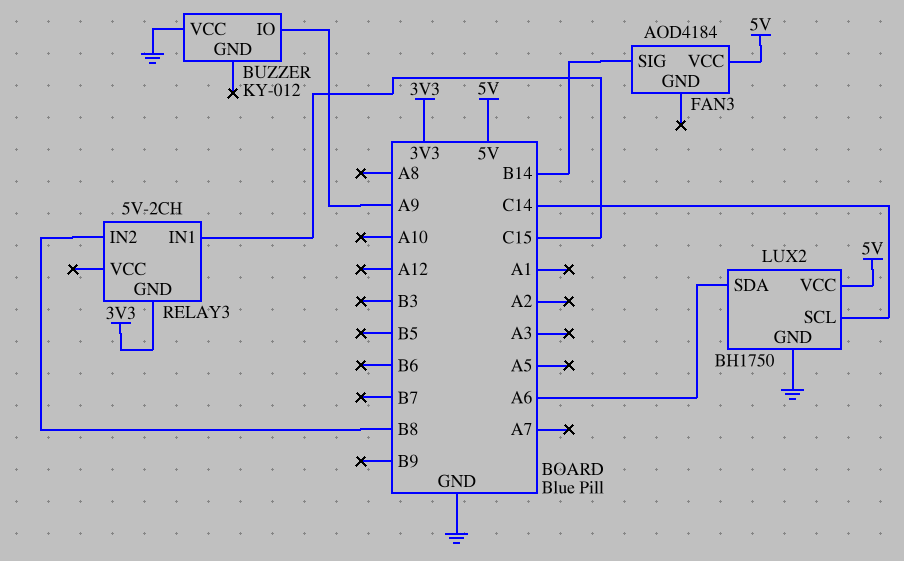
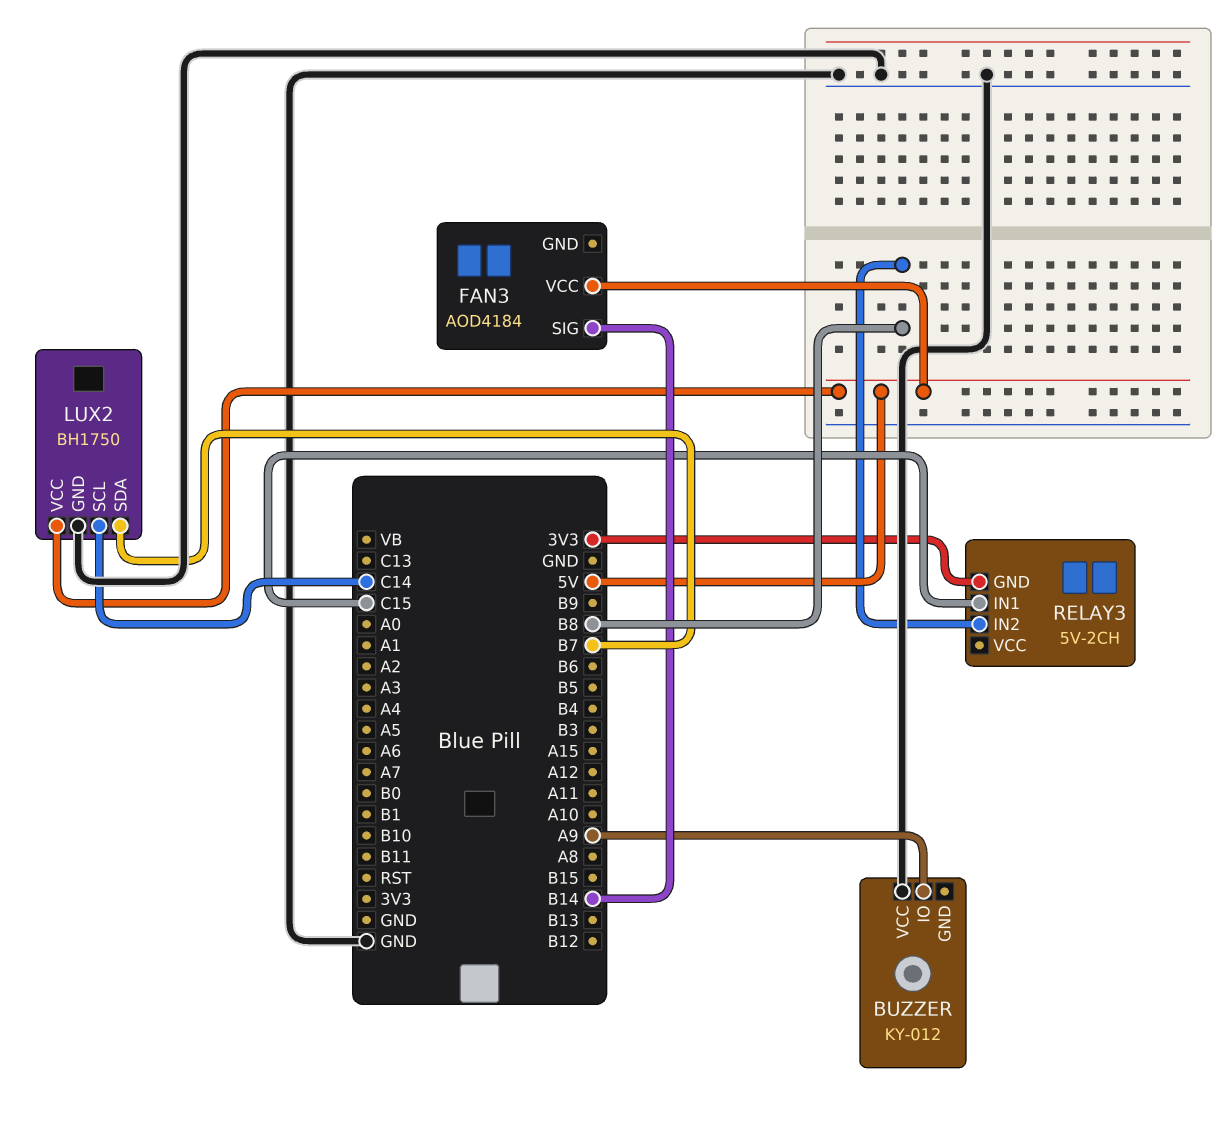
LUX2 pin SDA: A6 -> B7

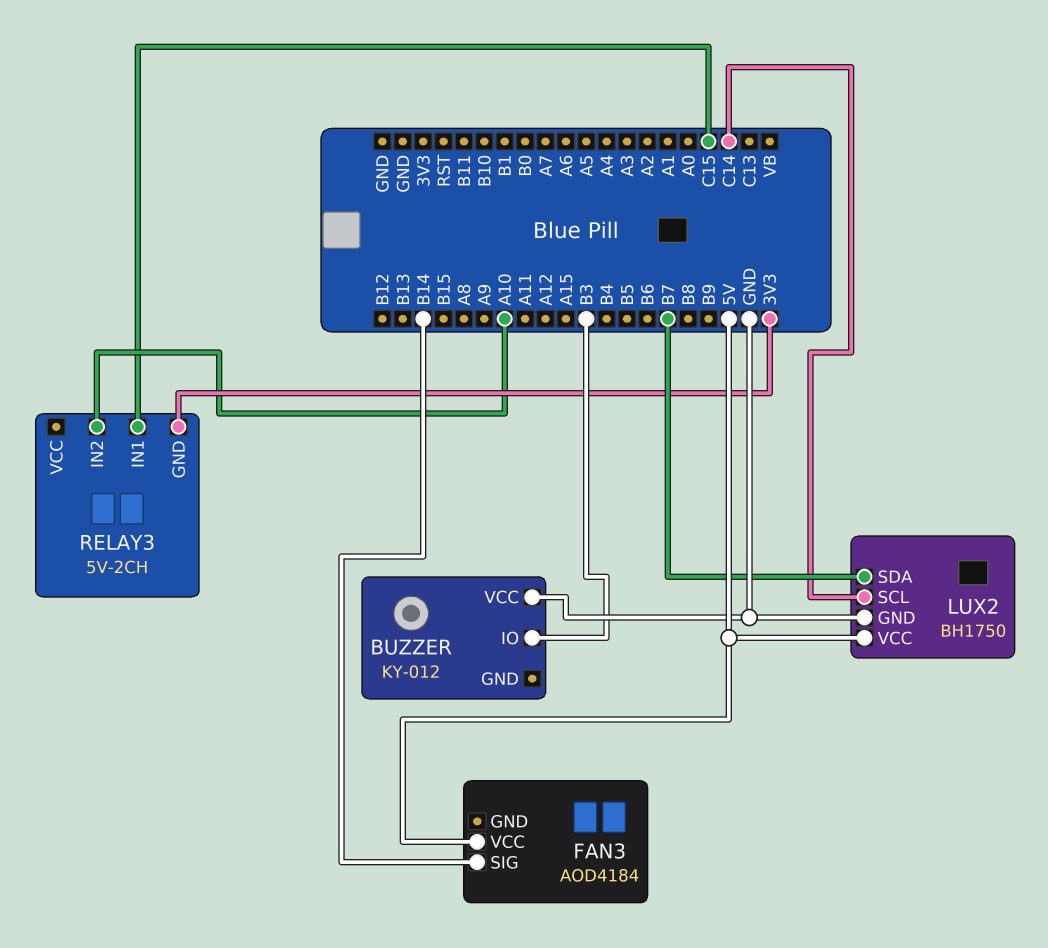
BUZZER pin IO: A9 -> B3
RELAY3 pin IN2: B8 -> A10

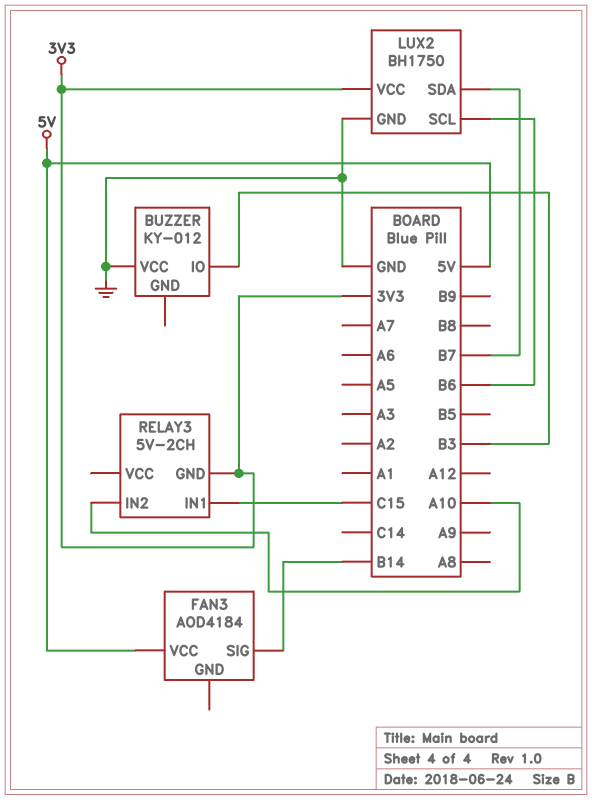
LUX2 pin SCL: C14 -> B6
LUX2 pin VCC: 5V -> 3V3

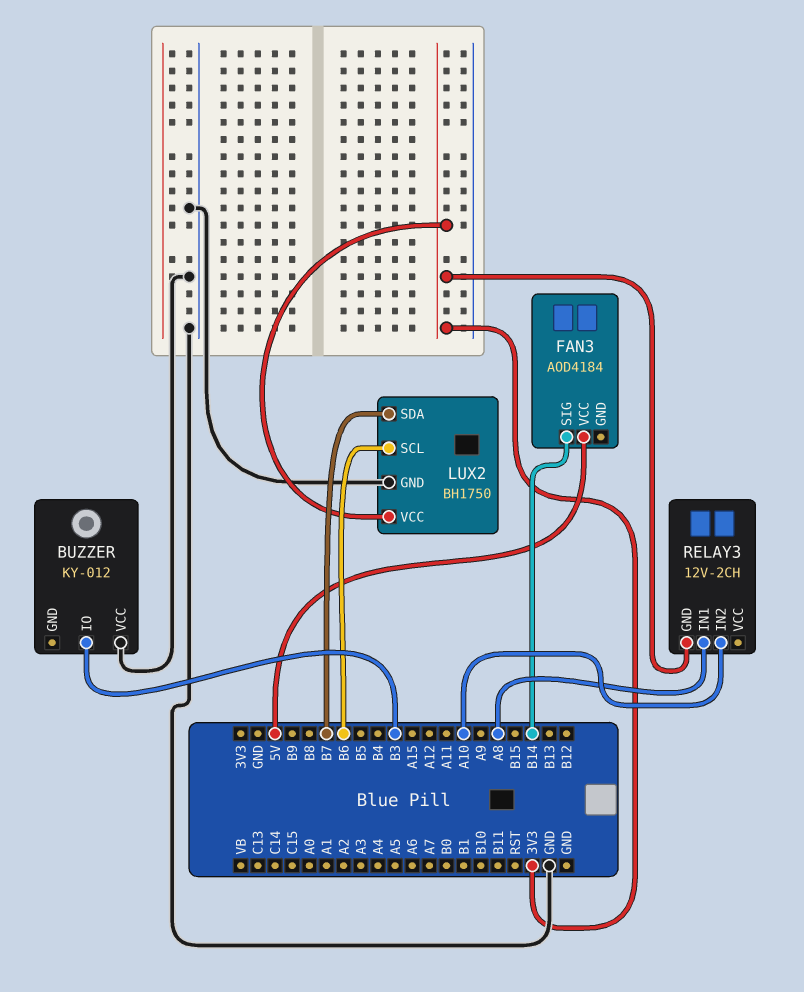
RELAY3: 5V-2CH -> 12V-2CH
RELAY3 pin IN1: C15 -> A8

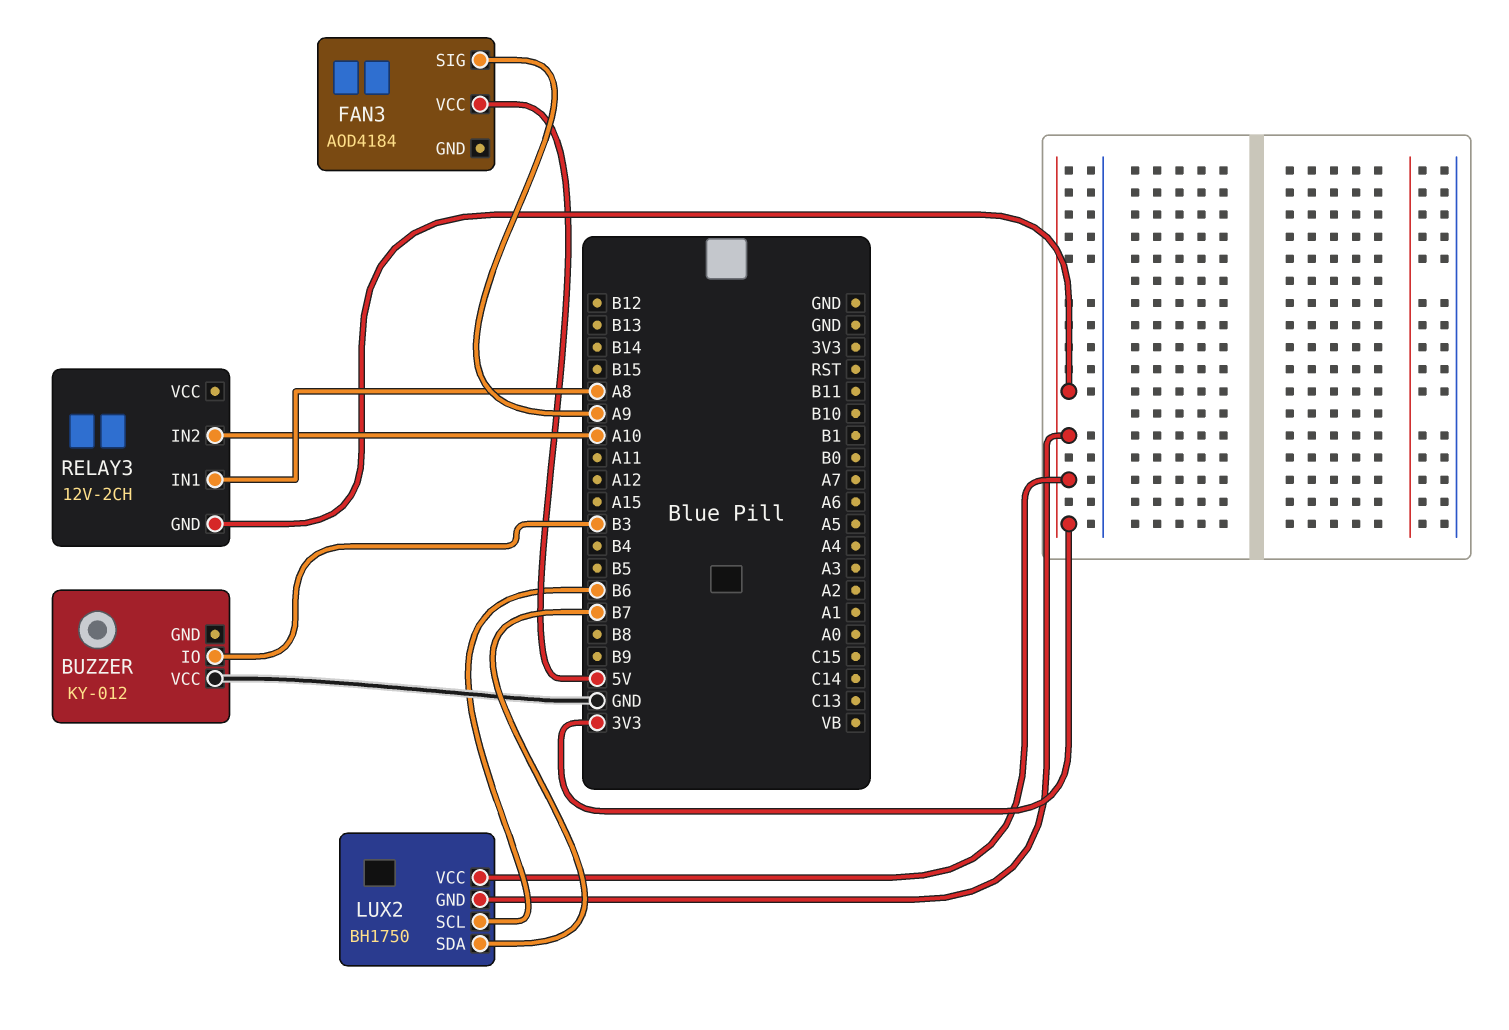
FAN3 pin SIG: B14 -> A9
LUX2 pin GND: GND -> 3V3

